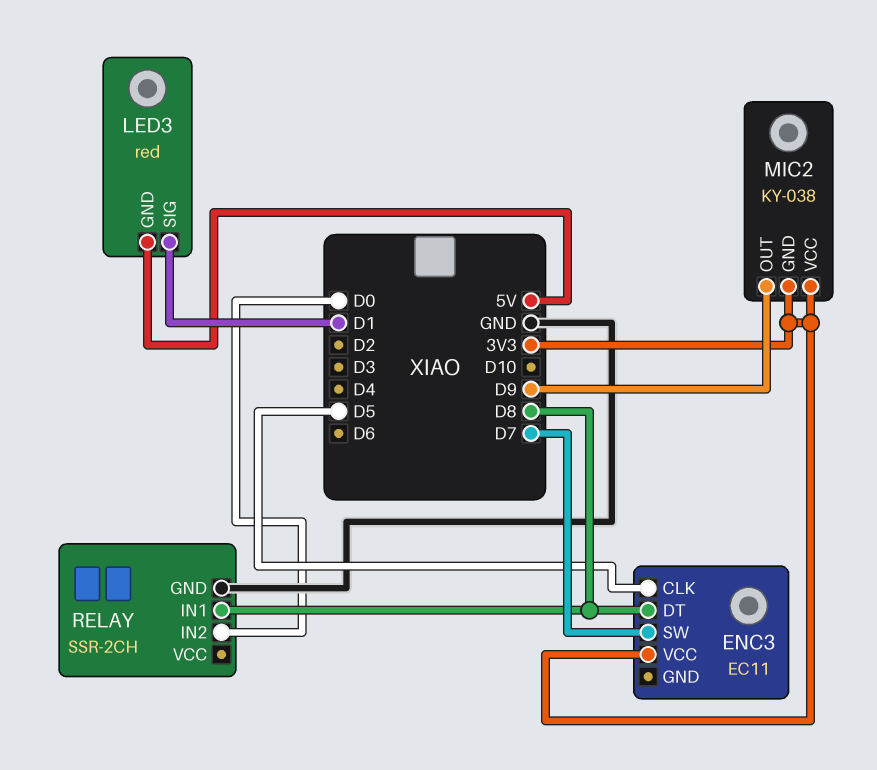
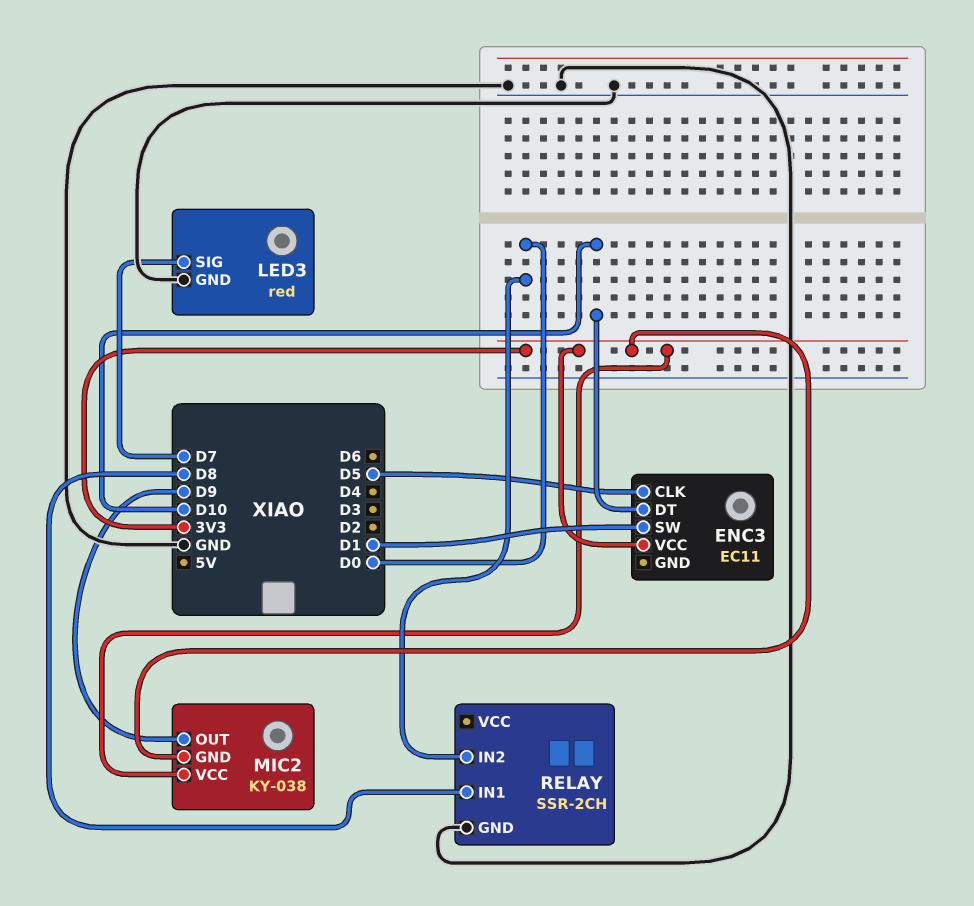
ENC3 pin DT: D8 -> D10
ENC3 pin SW: D7 -> D1
LED3 pin GND: 5V -> GND
LED3 pin SIG: D1 -> D7

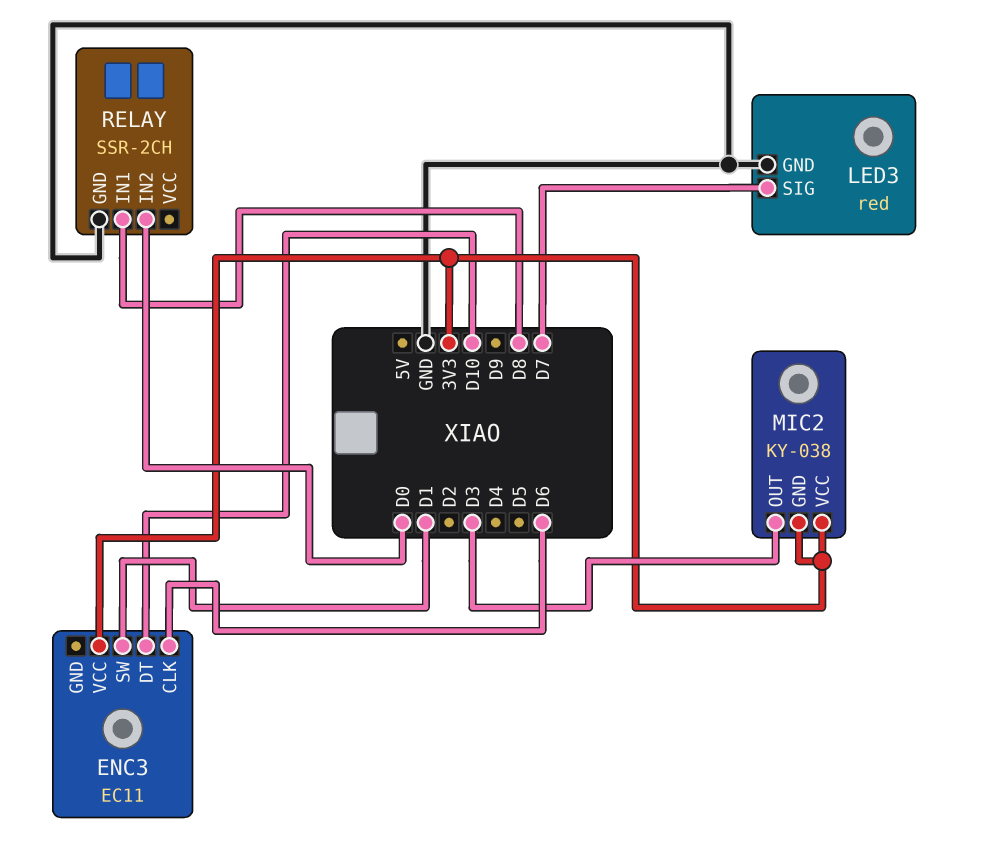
ENC3 pin CLK: D5 -> D6
MIC2 pin OUT: D9 -> D3

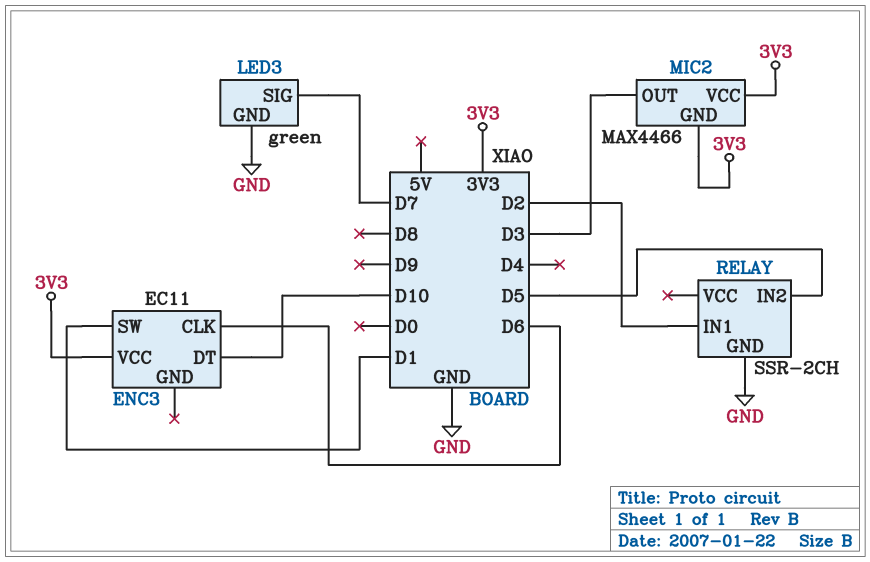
LED3: red -> green
MIC2: KY-038 -> MAX4466
RELAY pin IN1: D8 -> D2
RELAY pin IN2: D0 -> D5

